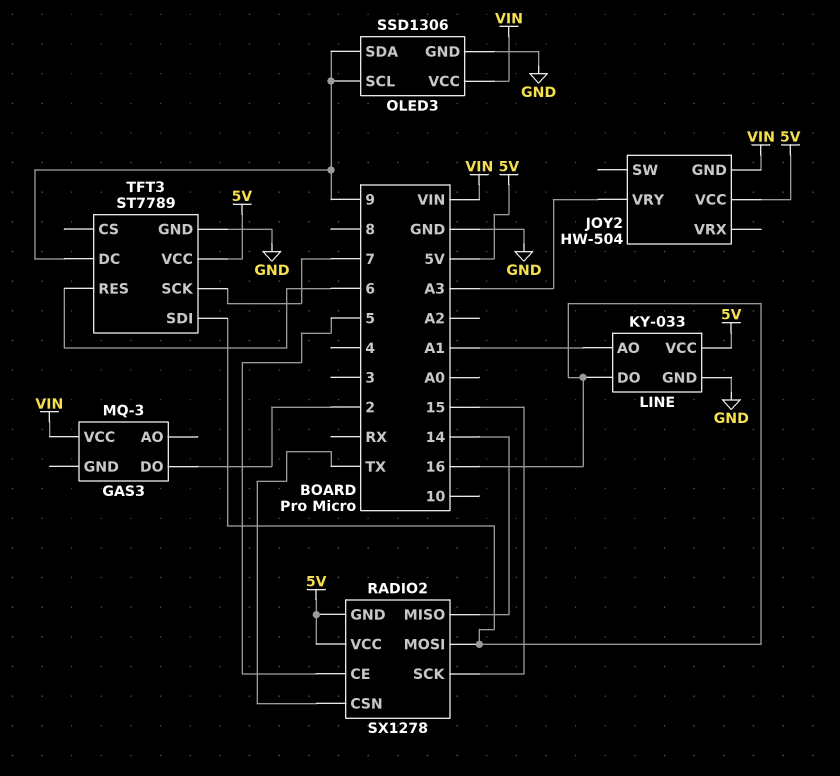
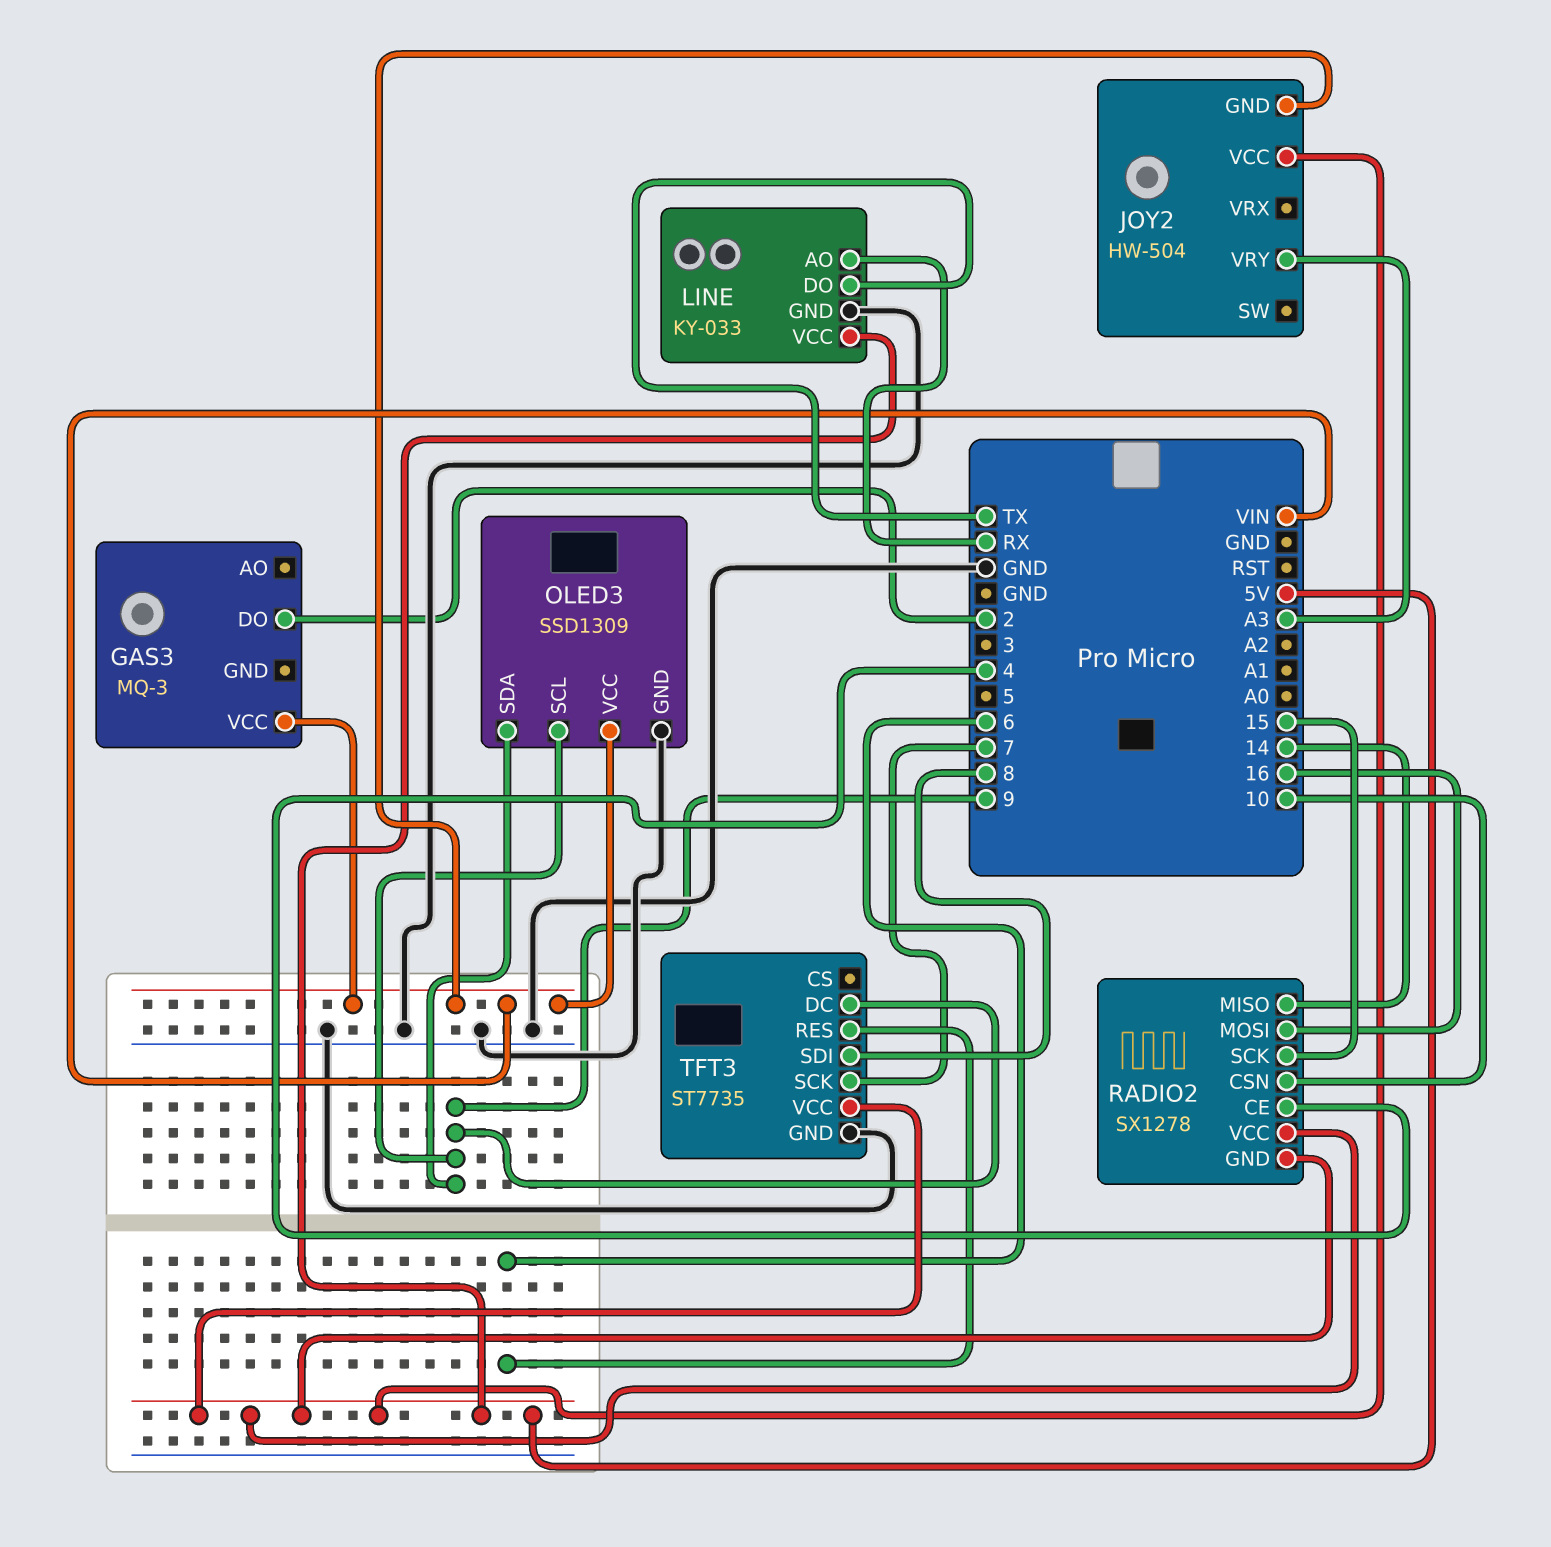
LINE pin AO: A1 -> RX
LINE pin DO: 16 -> TX
OLED3: SSD1306 -> SSD1309
RADIO2 pin CE: 5 -> 4
RADIO2 pin CSN: TX -> 10
TFT3: ST7789 -> ST7735
TFT3 pin SDI: 16 -> 8

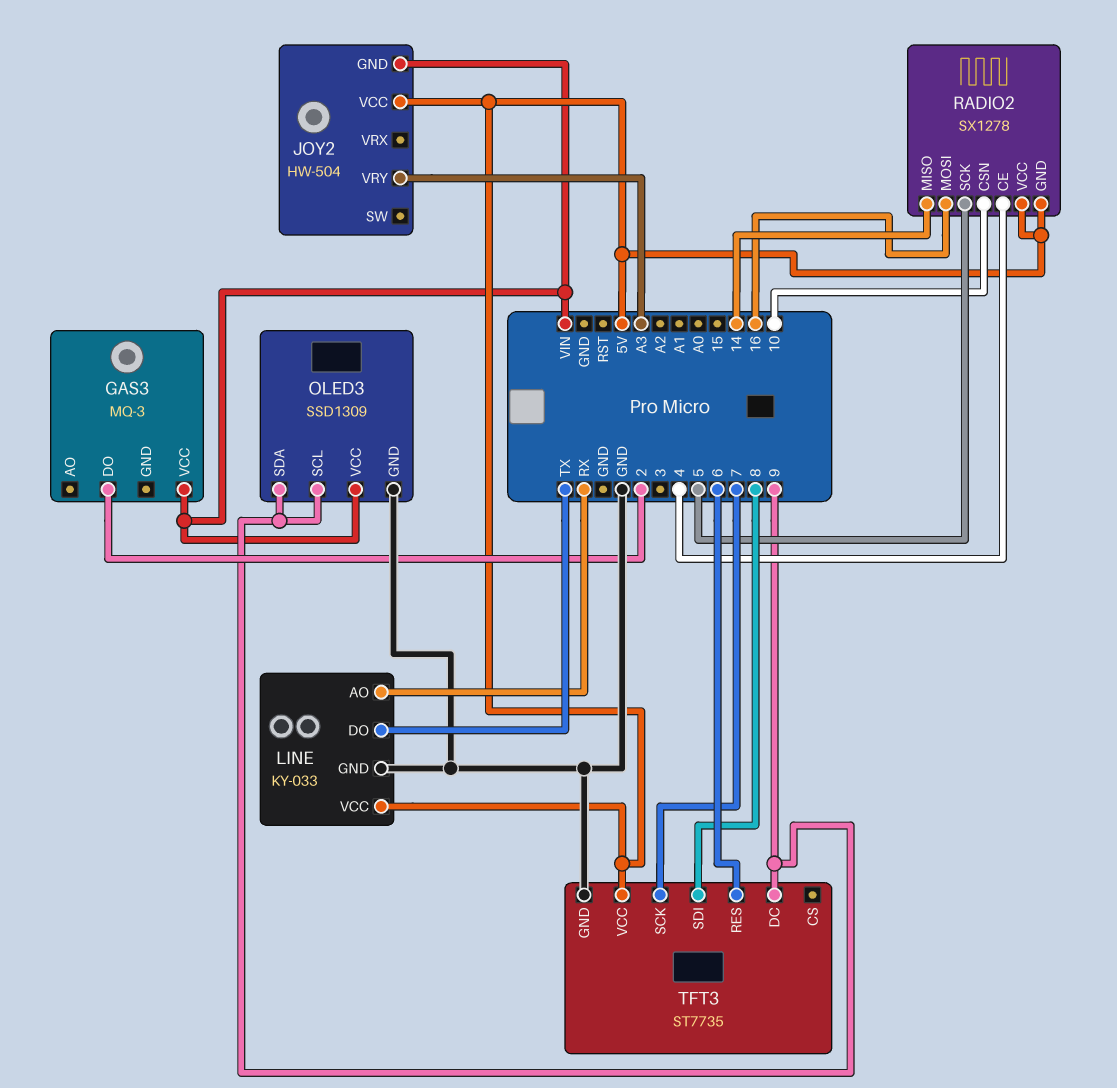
RADIO2 pin SCK: 15 -> 5

